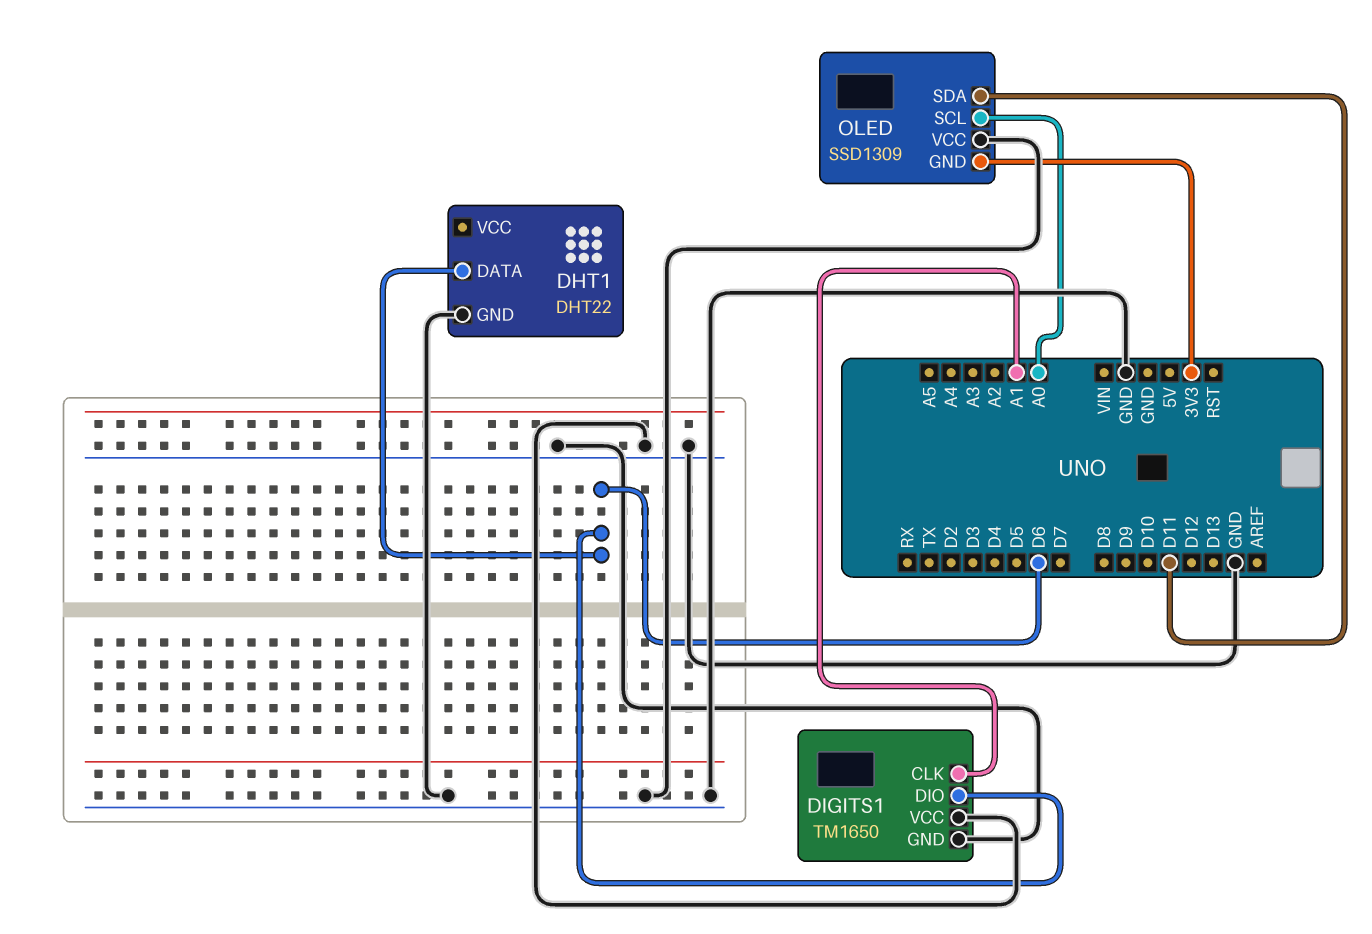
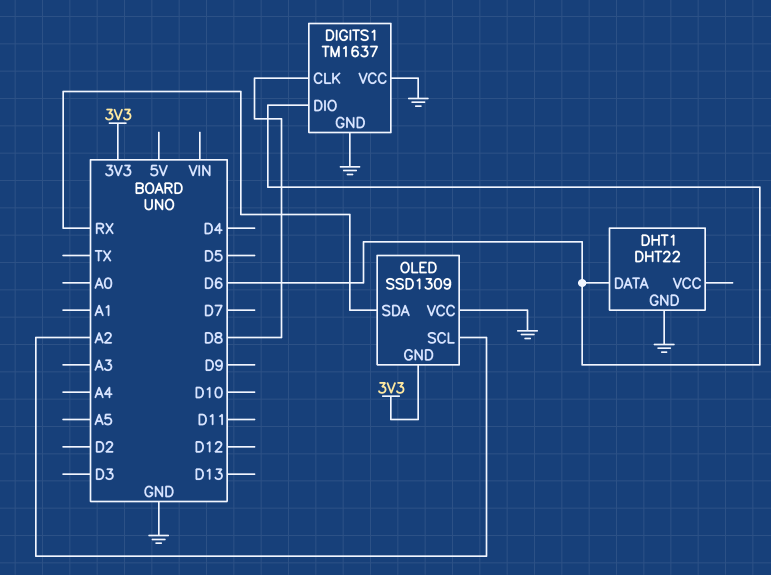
DIGITS1: TM1650 -> TM1637
DIGITS1 pin CLK: A1 -> D8
OLED pin SCL: A0 -> A2
OLED pin SDA: D11 -> RX

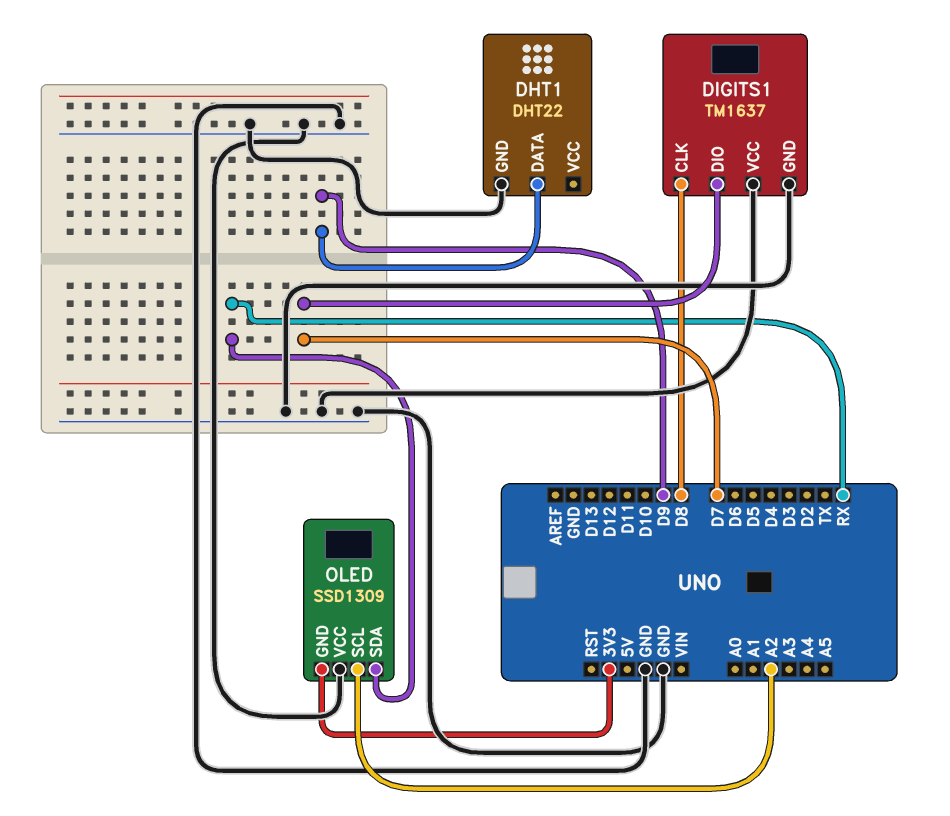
DHT1 pin DATA: D6 -> D9
DIGITS1 pin DIO: D6 -> D7

